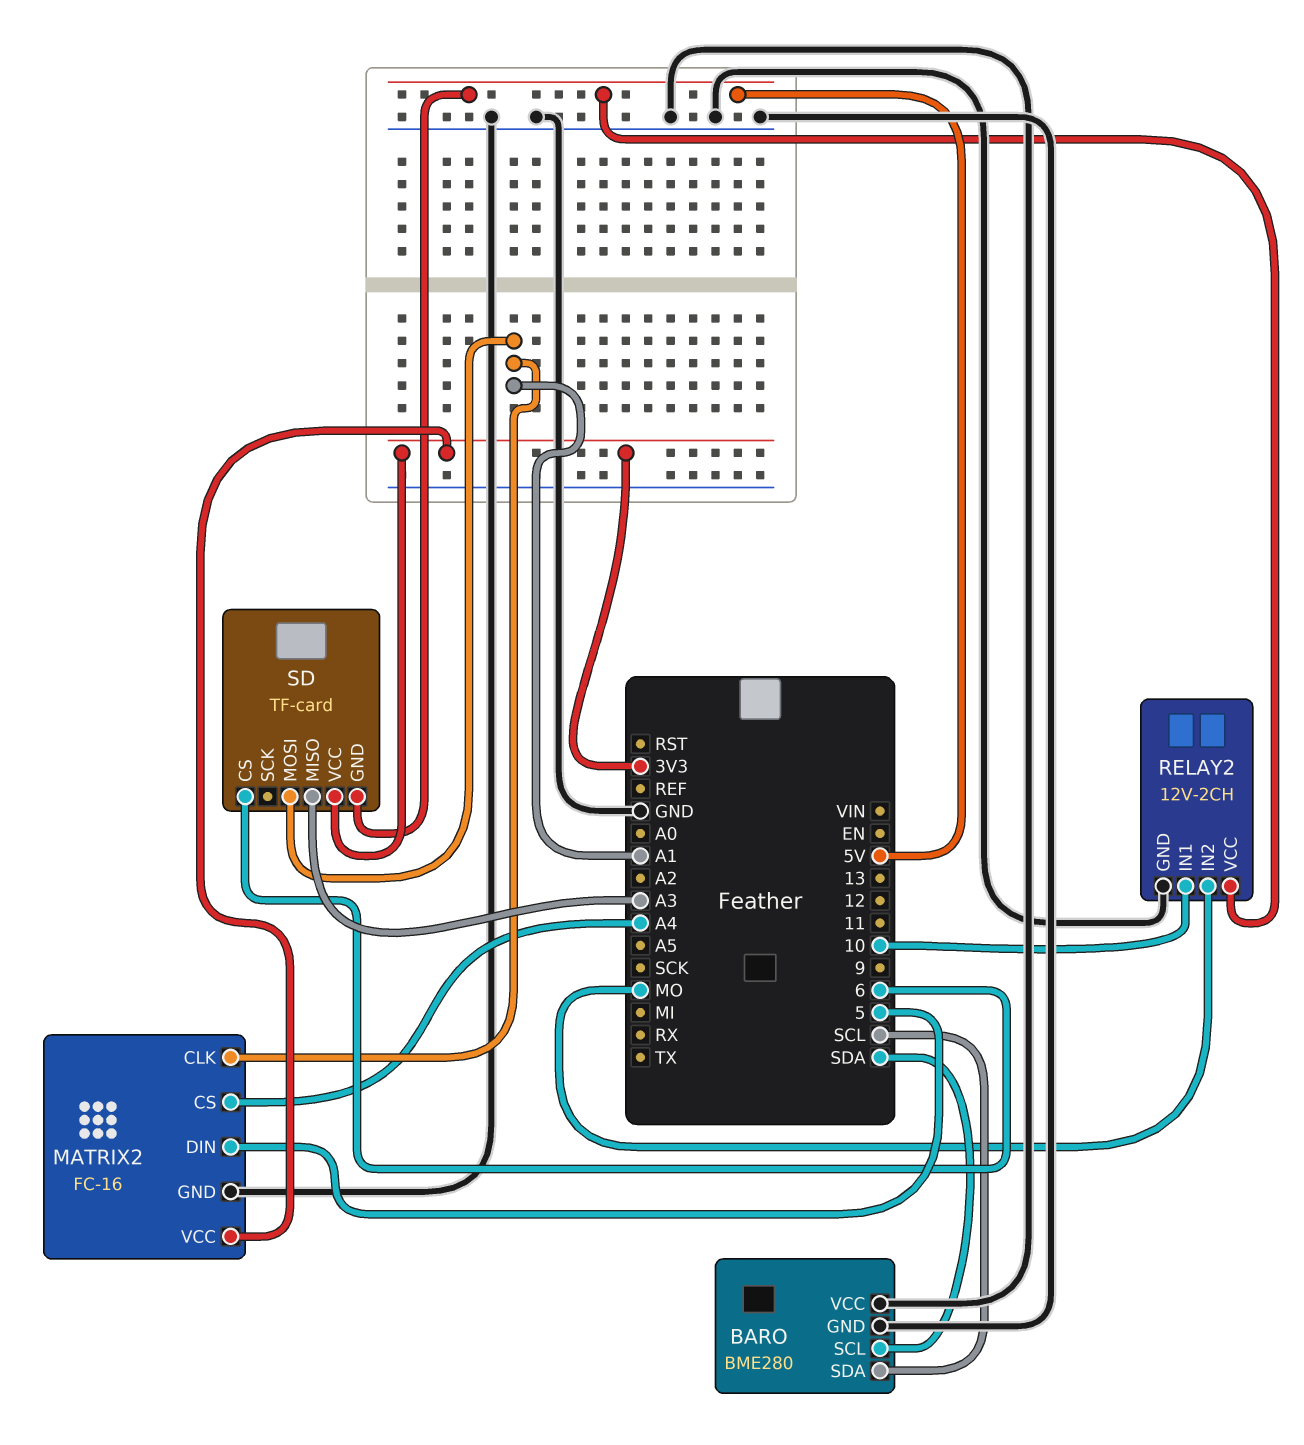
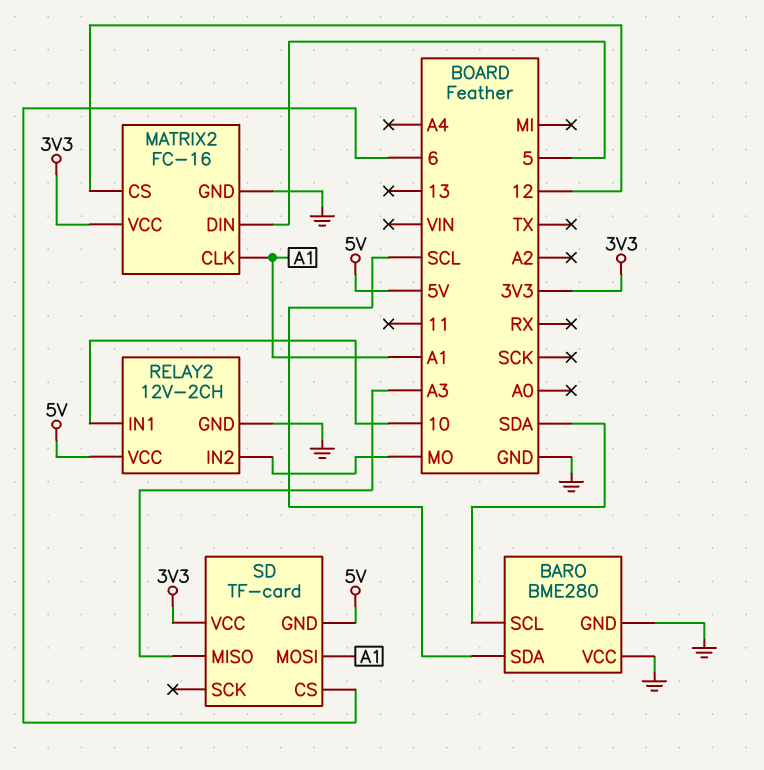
MATRIX2 pin CS: A4 -> 12

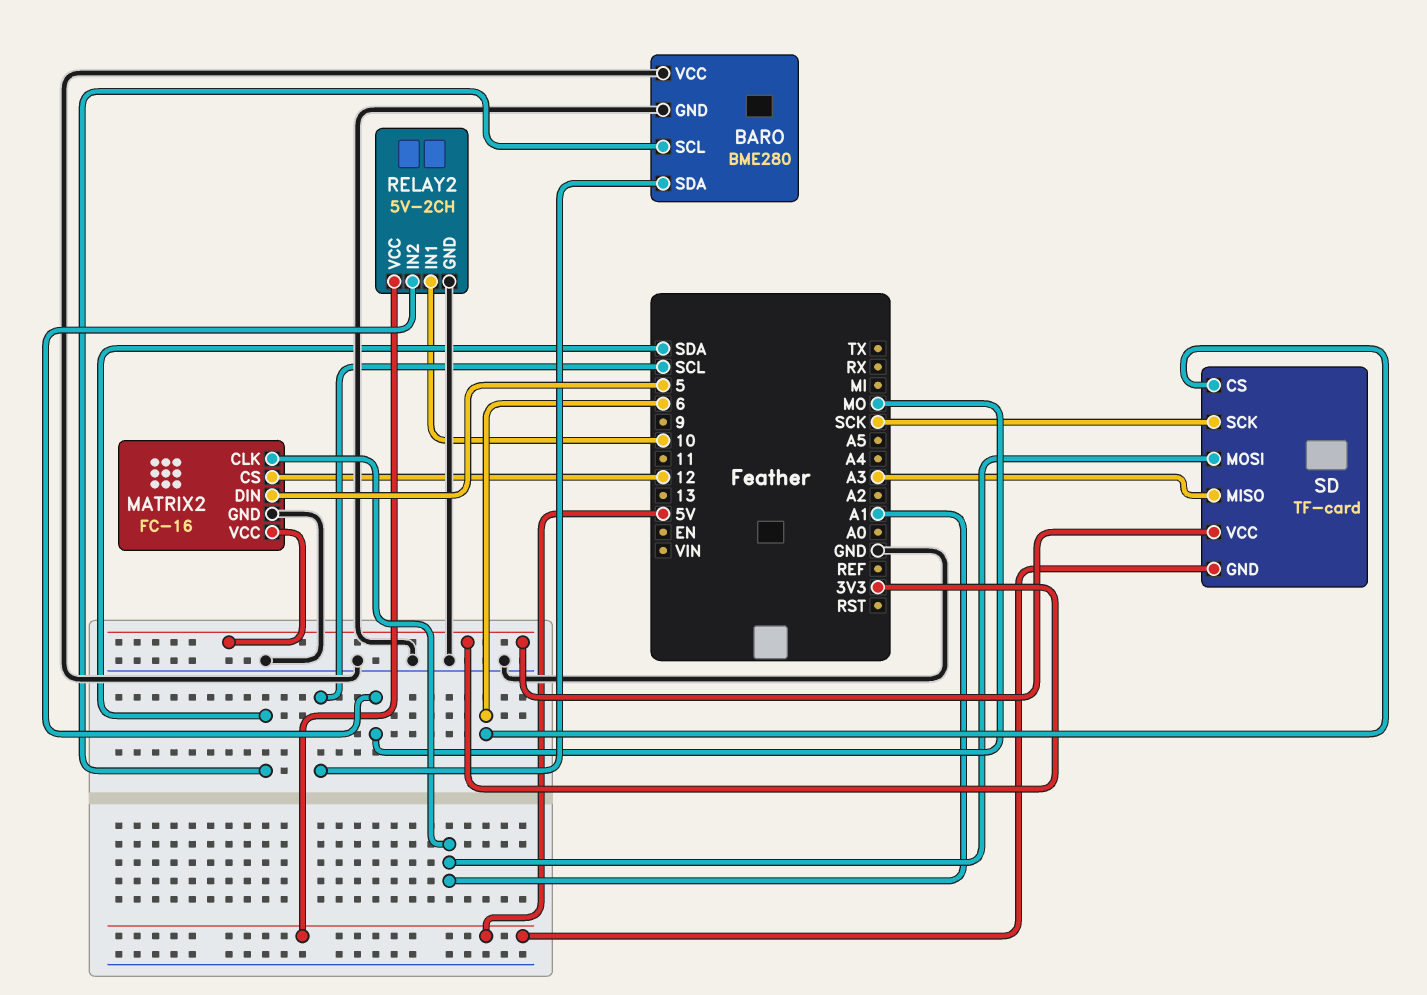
RELAY2: 12V-2CH -> 5V-2CH
SD pin SCK: none -> SCK

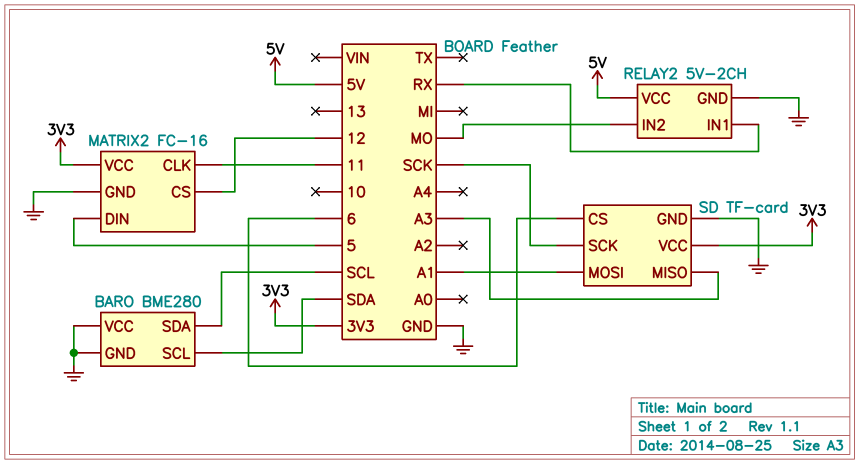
MATRIX2 pin CLK: A1 -> 11
RELAY2 pin IN1: 10 -> RX
SD pin GND: 5V -> GND

